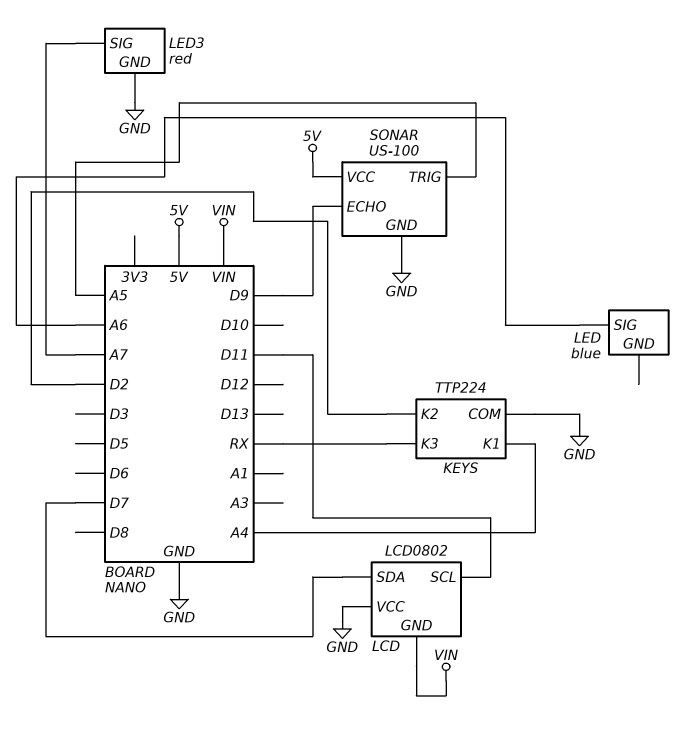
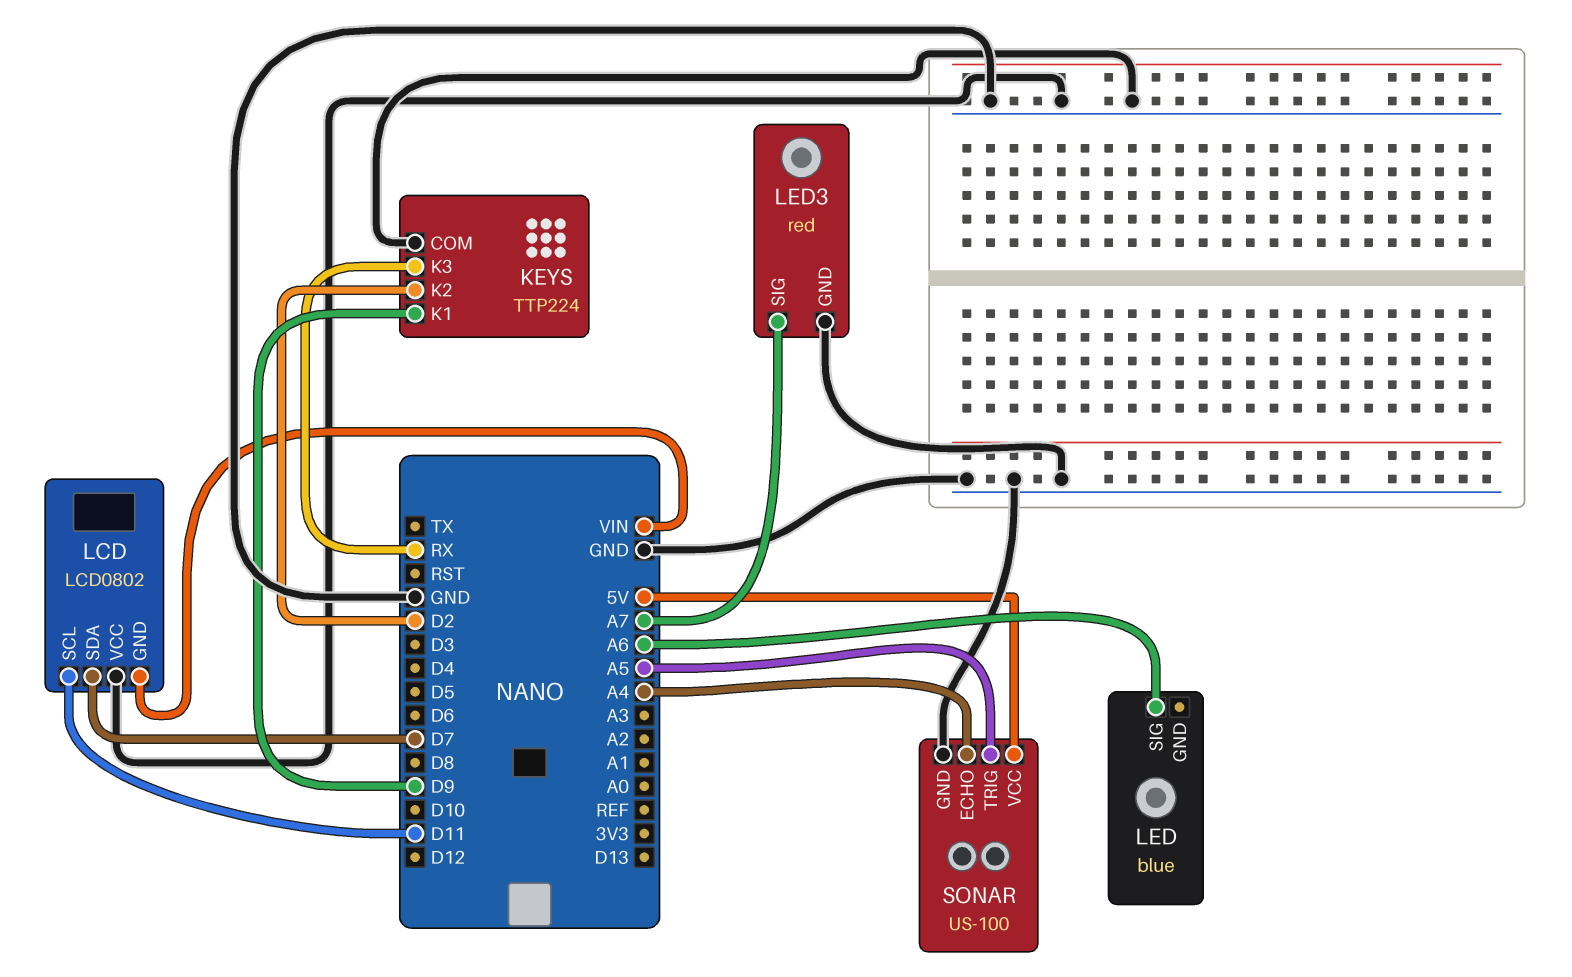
KEYS pin K1: A4 -> D9
SONAR pin ECHO: D9 -> A4

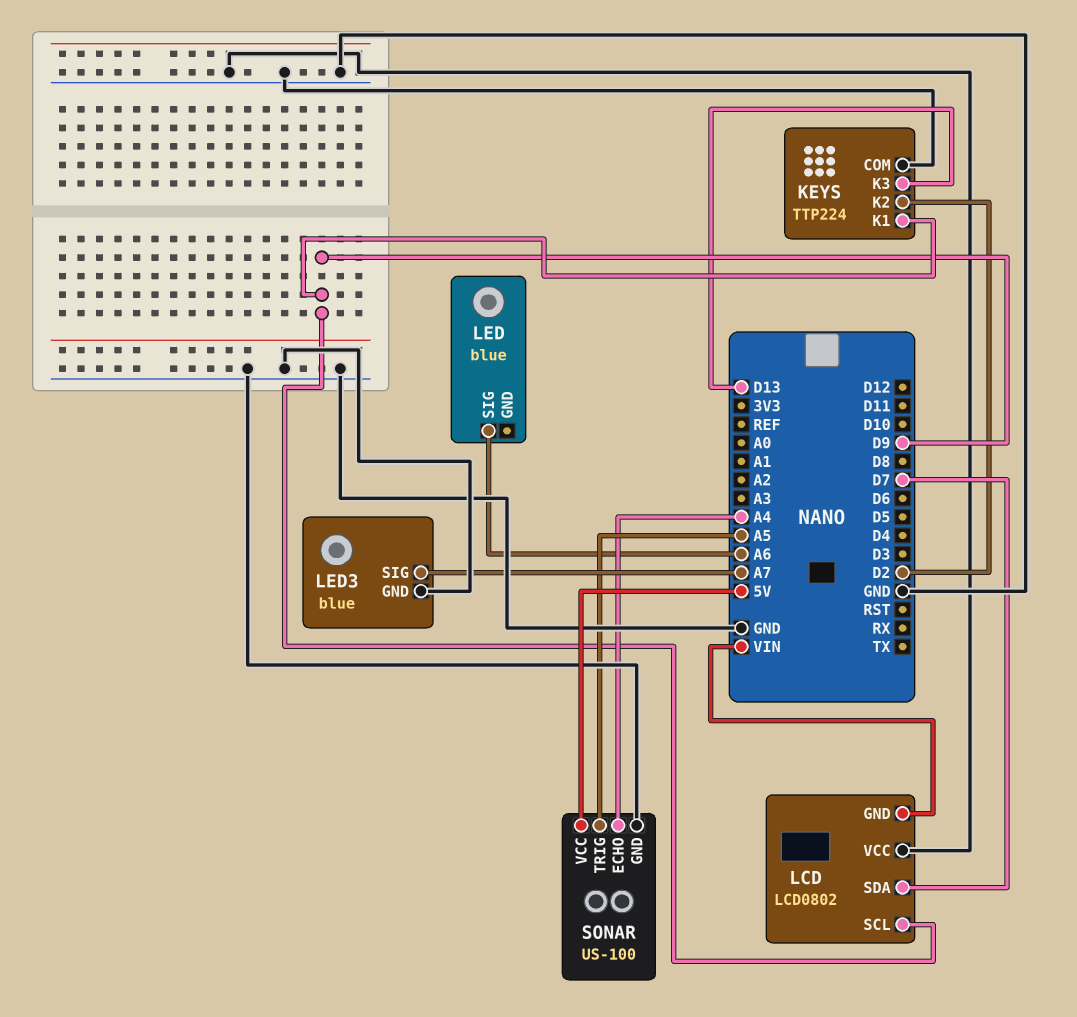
KEYS pin K3: RX -> D13
LCD pin SCL: D11 -> D9
LED3: red -> blue

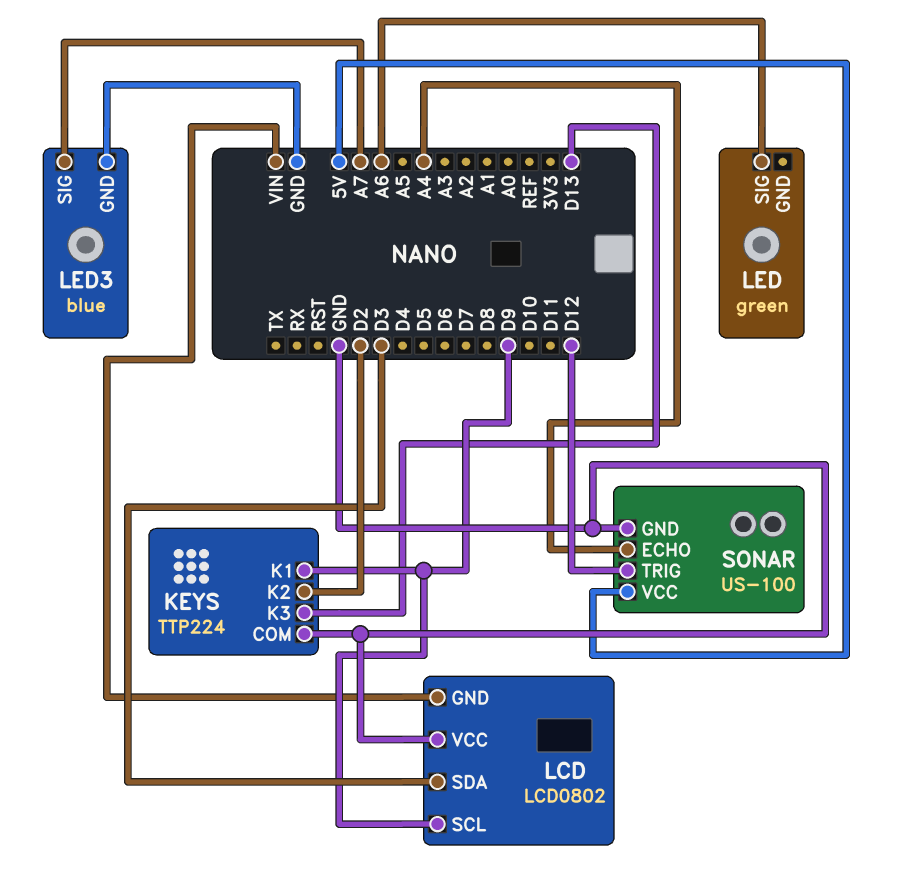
LCD pin SDA: D7 -> D3
LED: blue -> green
SONAR pin TRIG: A5 -> D12

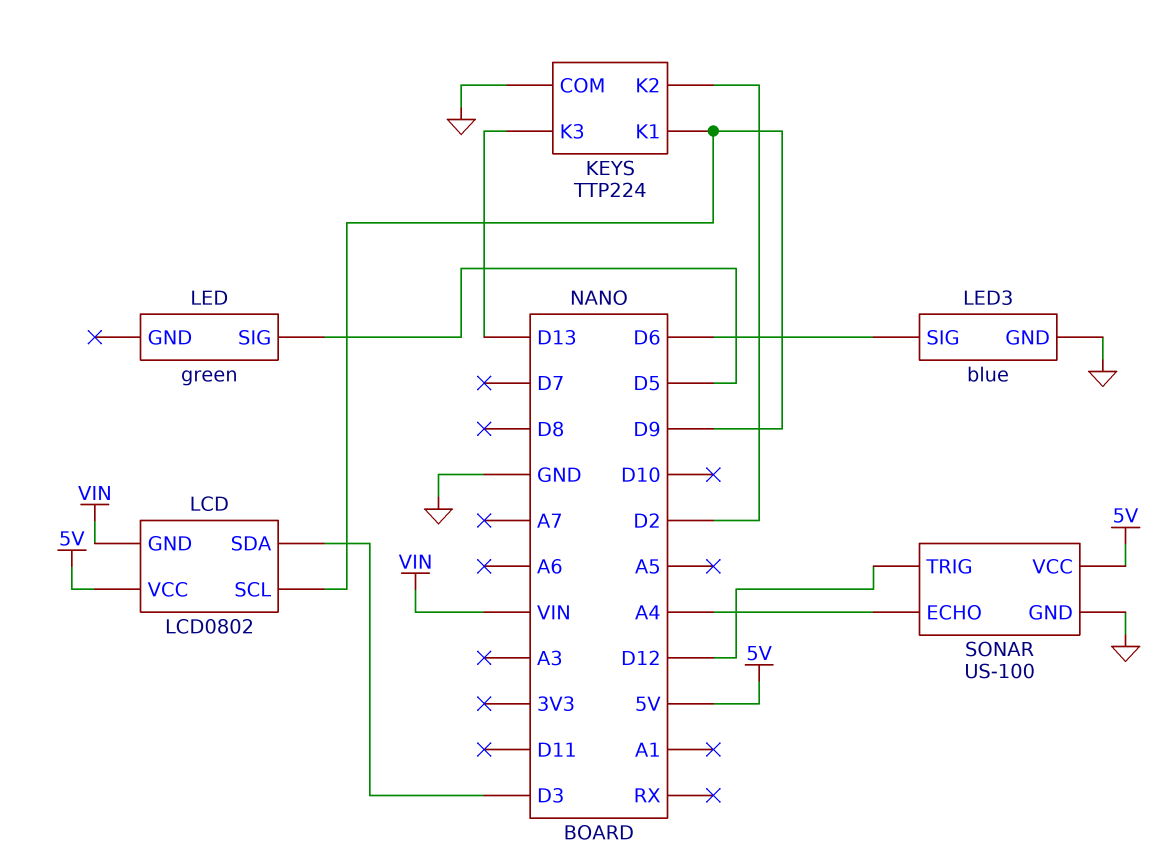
LCD pin VCC: GND -> 5V
LED pin SIG: A6 -> D5
LED3 pin SIG: A7 -> D6

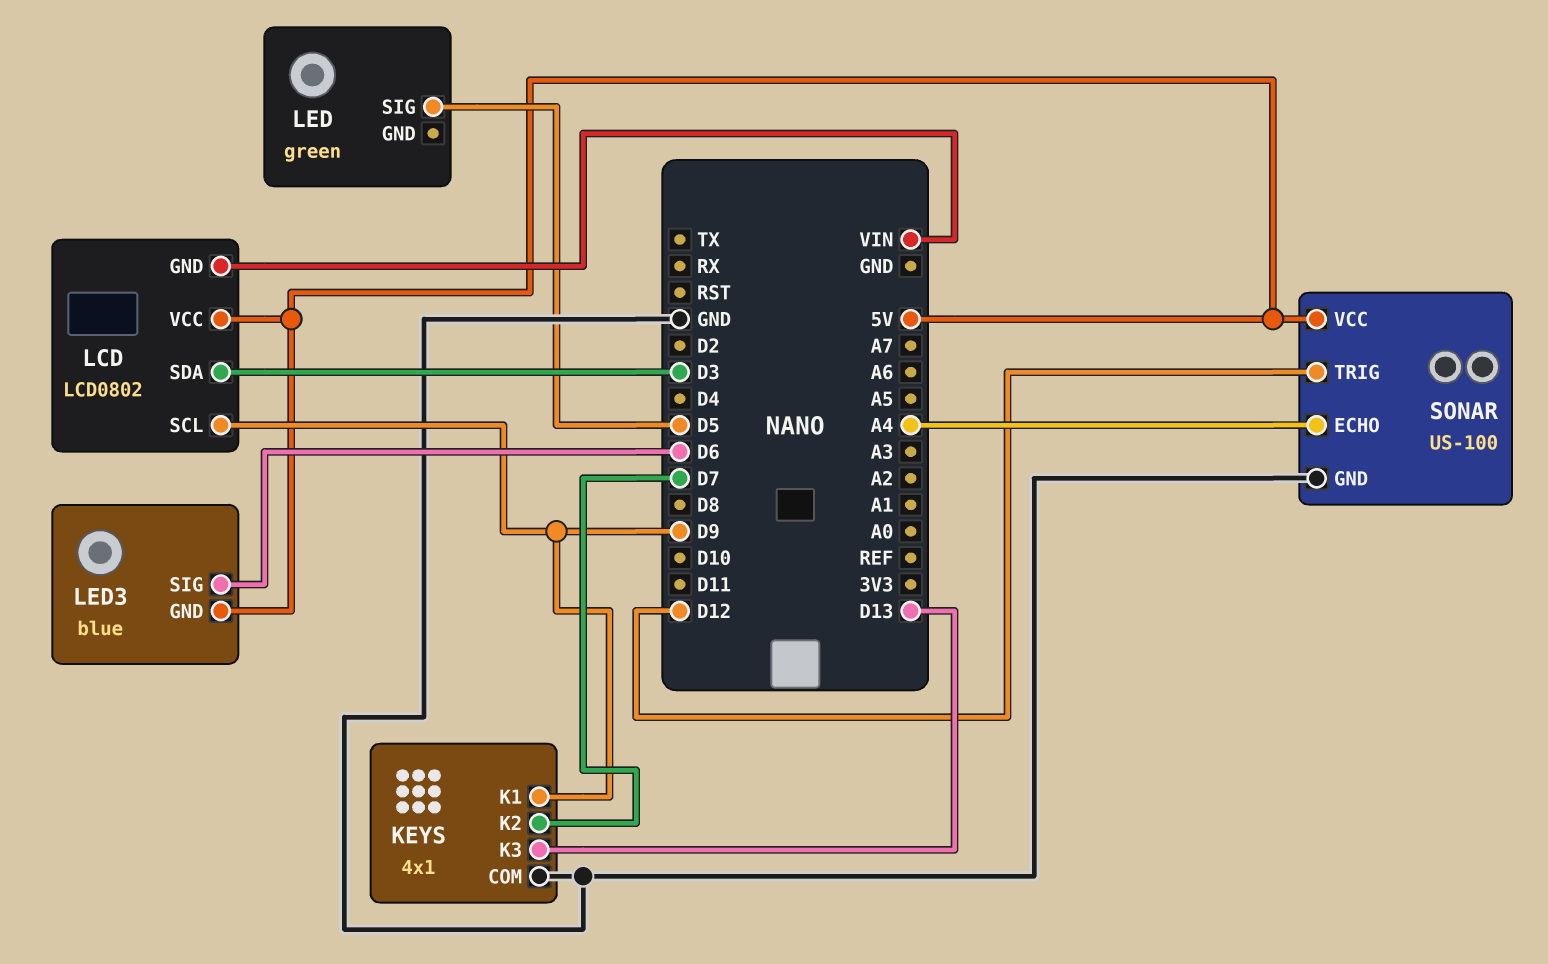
KEYS: TTP224 -> 4x1
KEYS pin K2: D2 -> D7
LED3 pin GND: GND -> 5V

